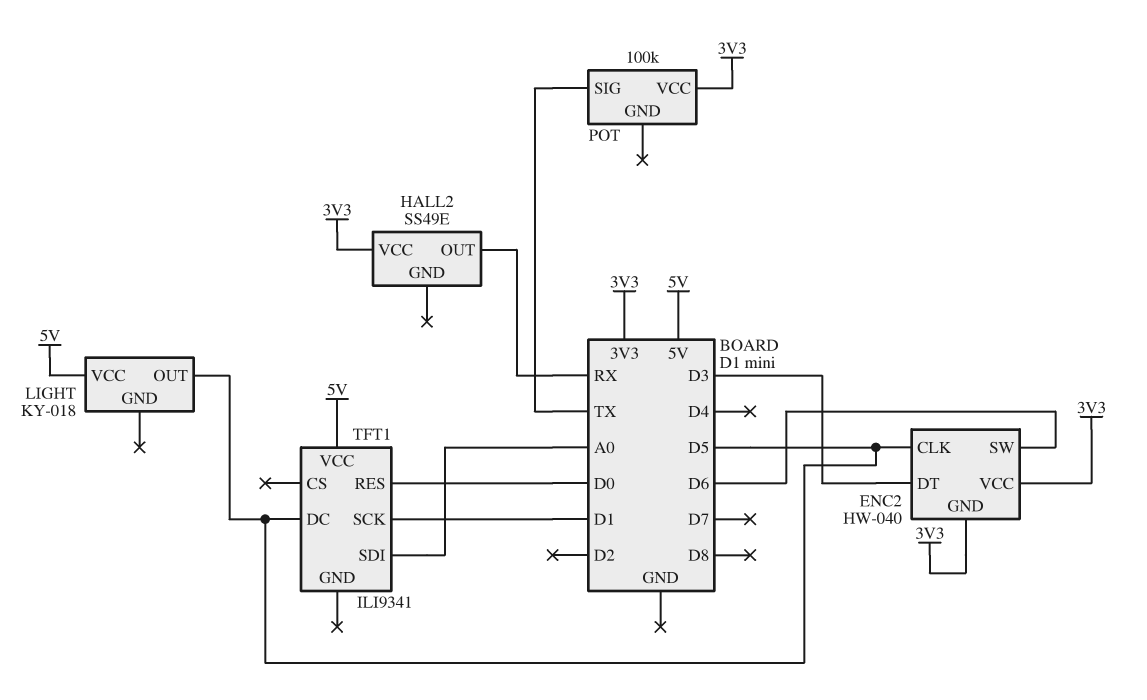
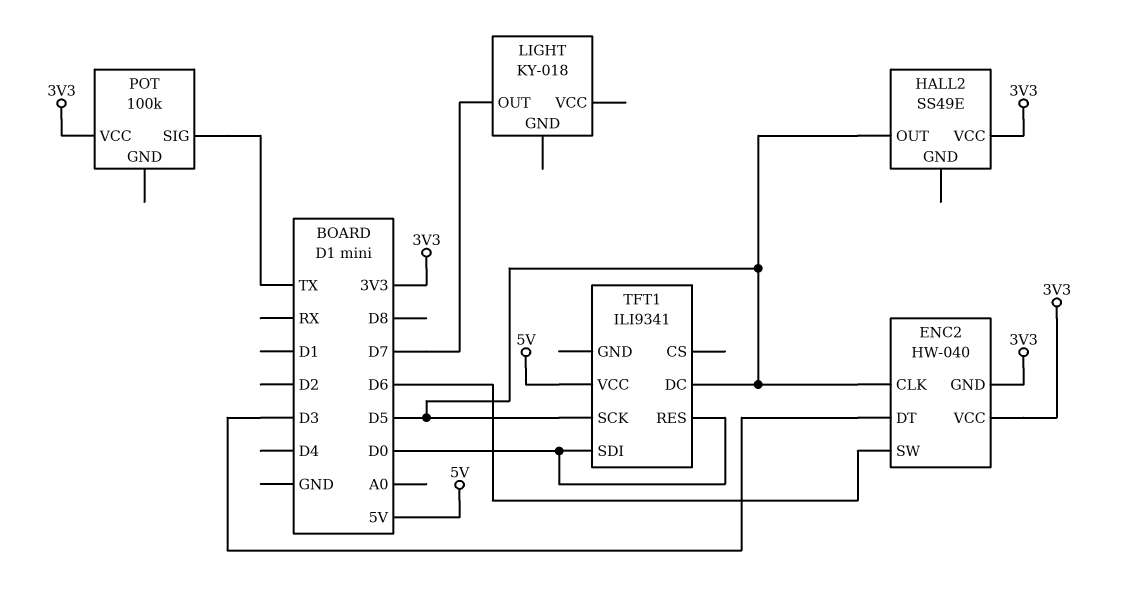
HALL2 pin OUT: RX -> D5
LIGHT pin OUT: D5 -> D7
LIGHT pin VCC: 5V -> none
TFT1 pin SCK: D1 -> D5
TFT1 pin SDI: A0 -> D0

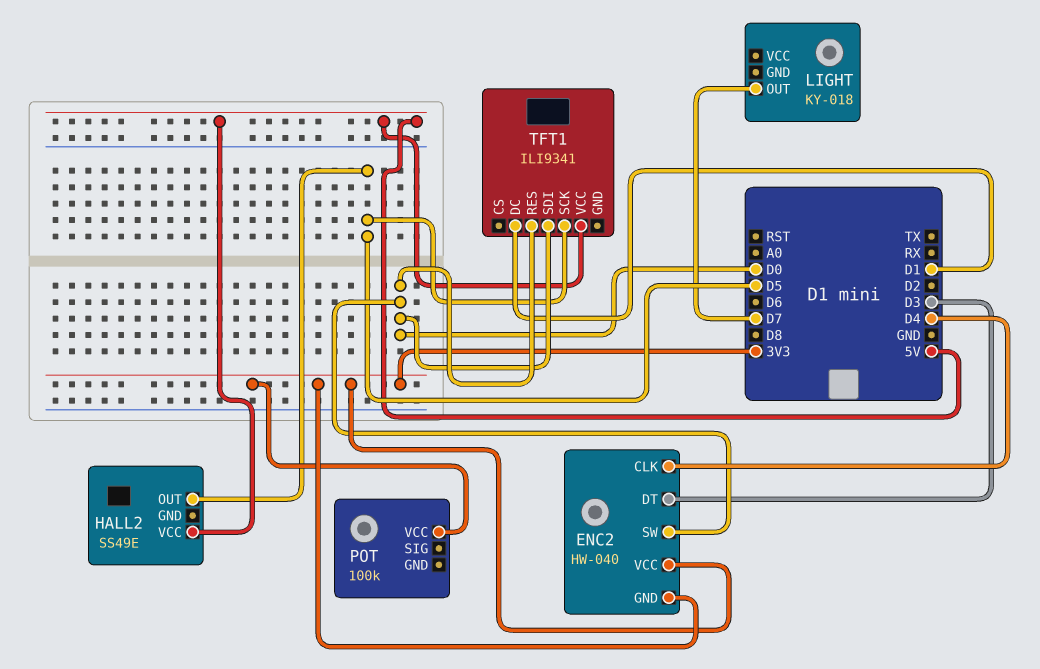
ENC2 pin CLK: D5 -> D4
ENC2 pin SW: D6 -> D0
HALL2 pin VCC: 3V3 -> 5V
POT pin SIG: TX -> none
TFT1 pin DC: D5 -> D1

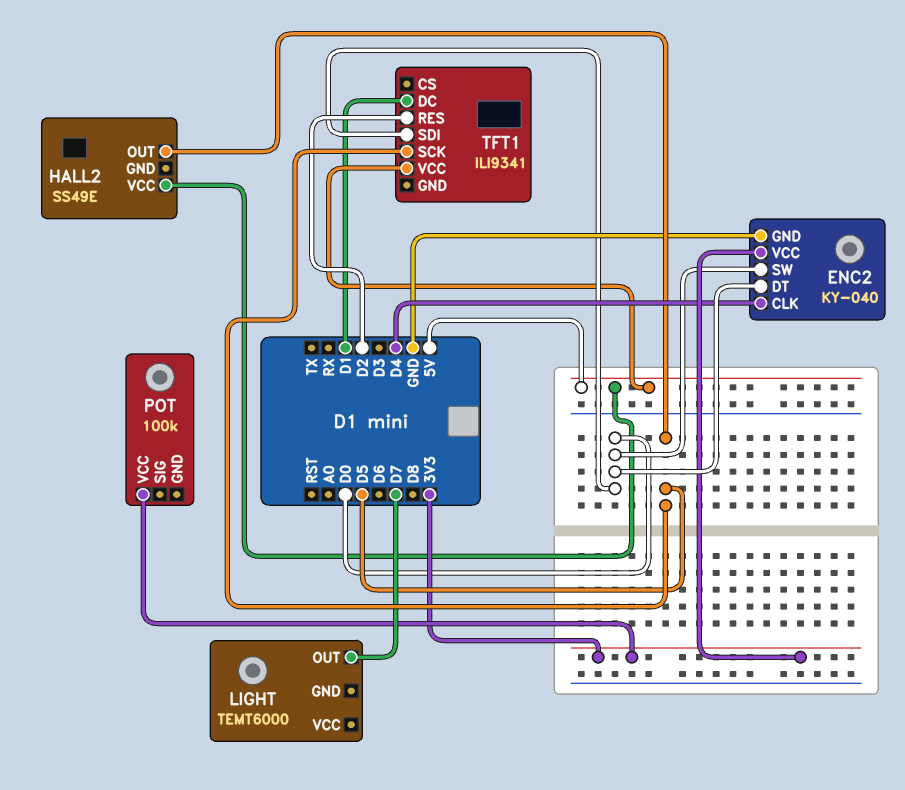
ENC2: HW-040 -> KY-040
ENC2 pin DT: D3 -> D0
ENC2 pin GND: 3V3 -> GND
LIGHT: KY-018 -> TEMT6000
TFT1 pin RES: D0 -> D2

